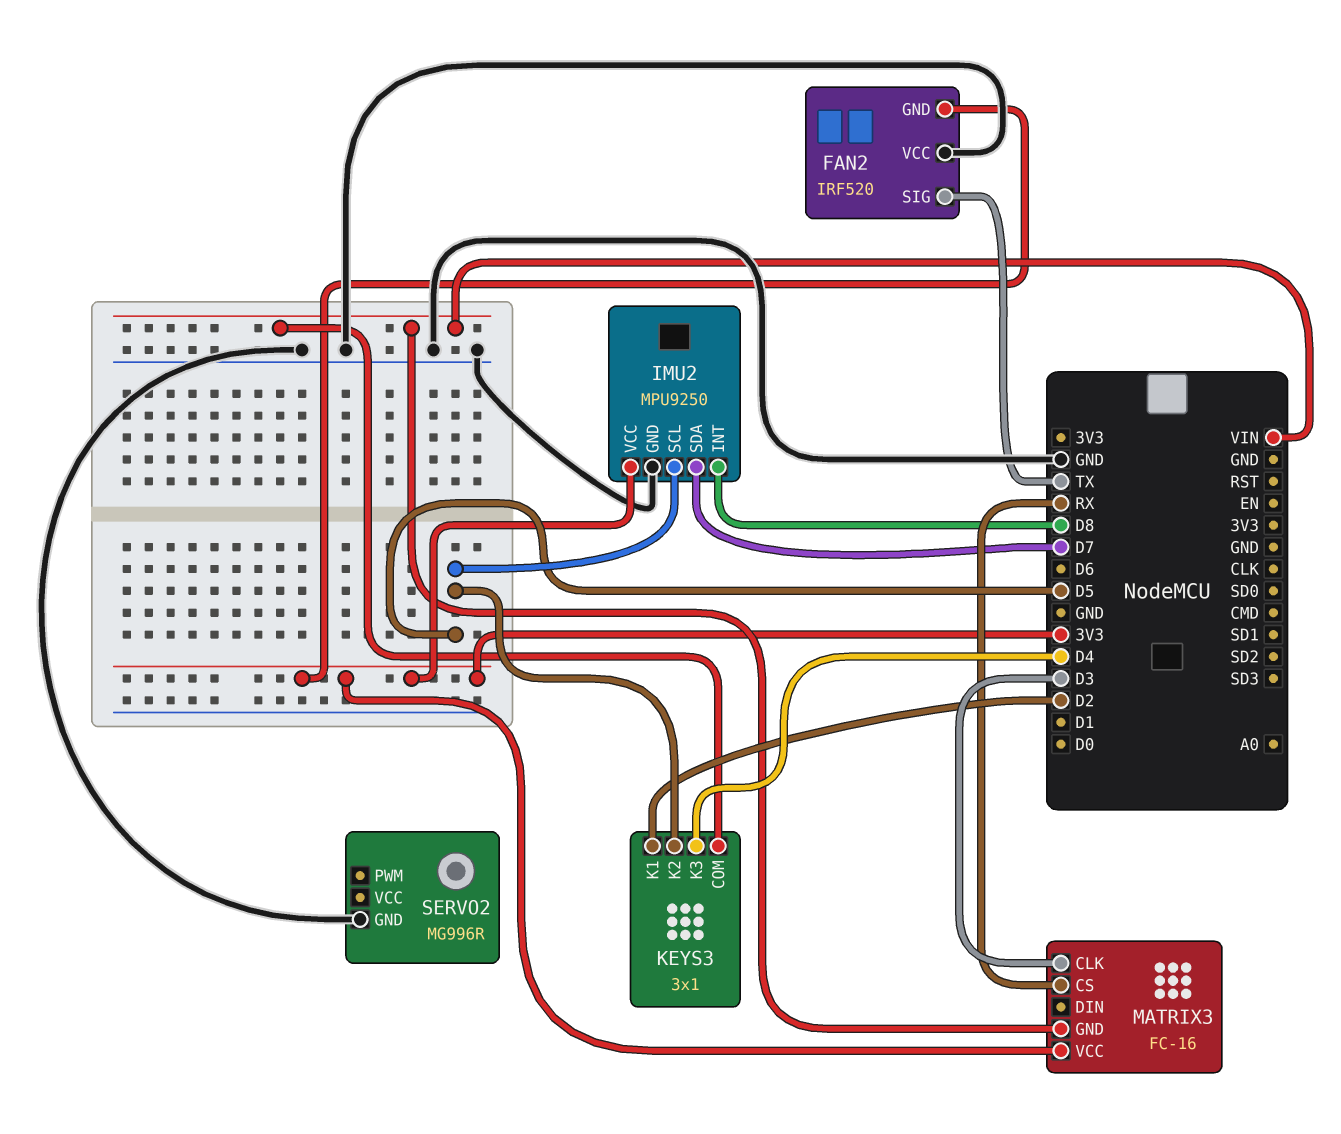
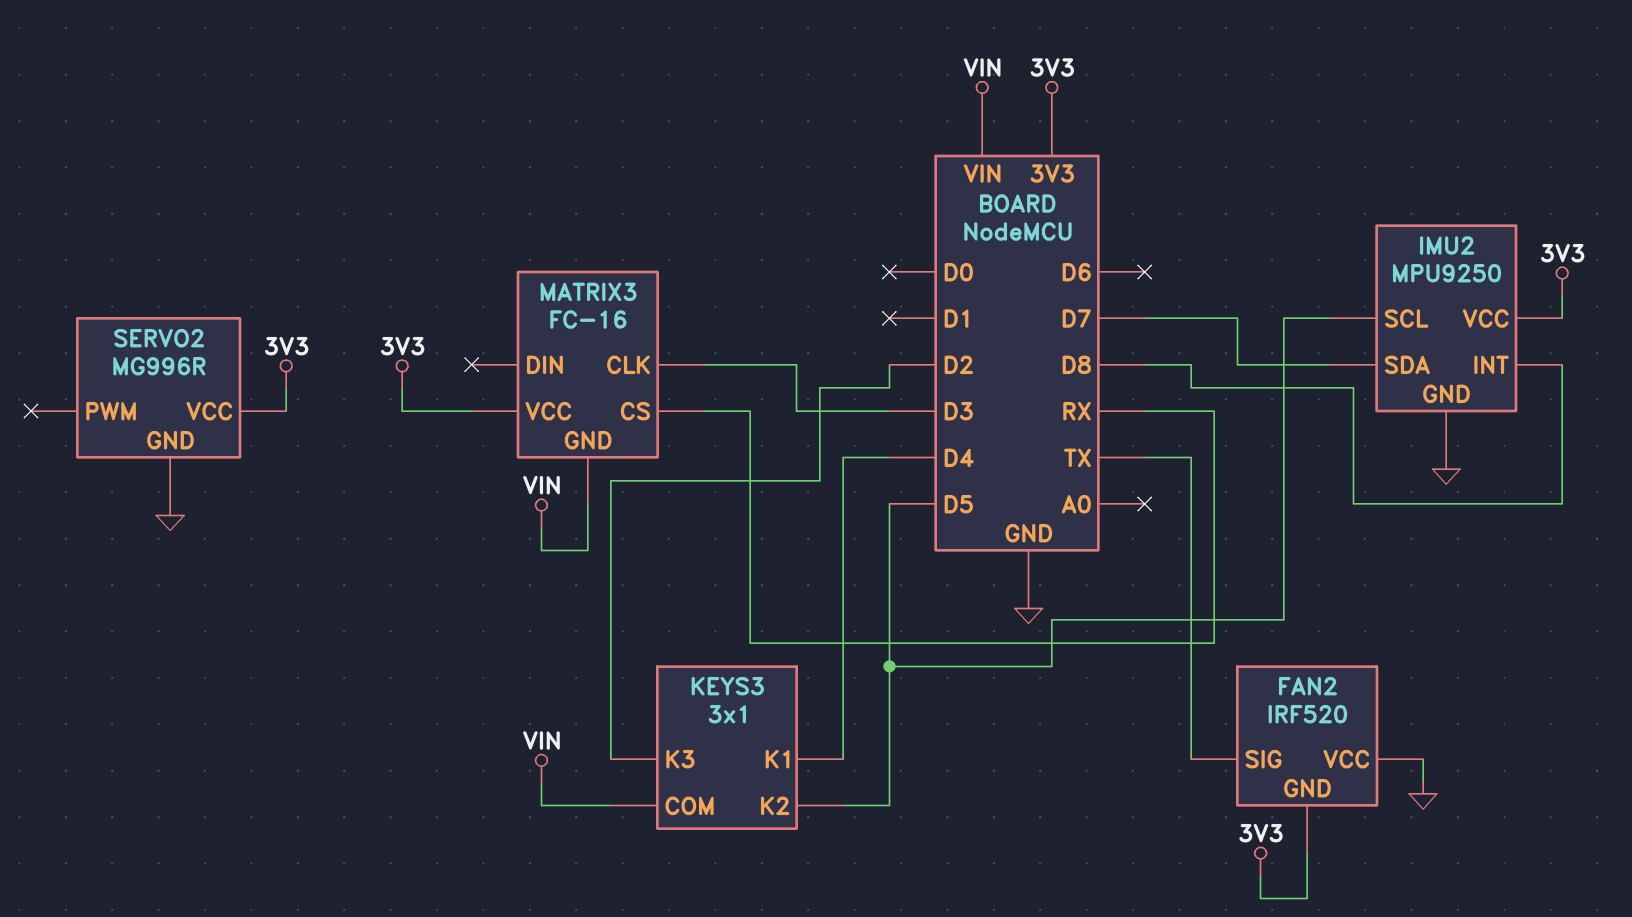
KEYS3 pin K1: D2 -> D4
KEYS3 pin K3: D4 -> D2
SERVO2 pin VCC: none -> 3V3

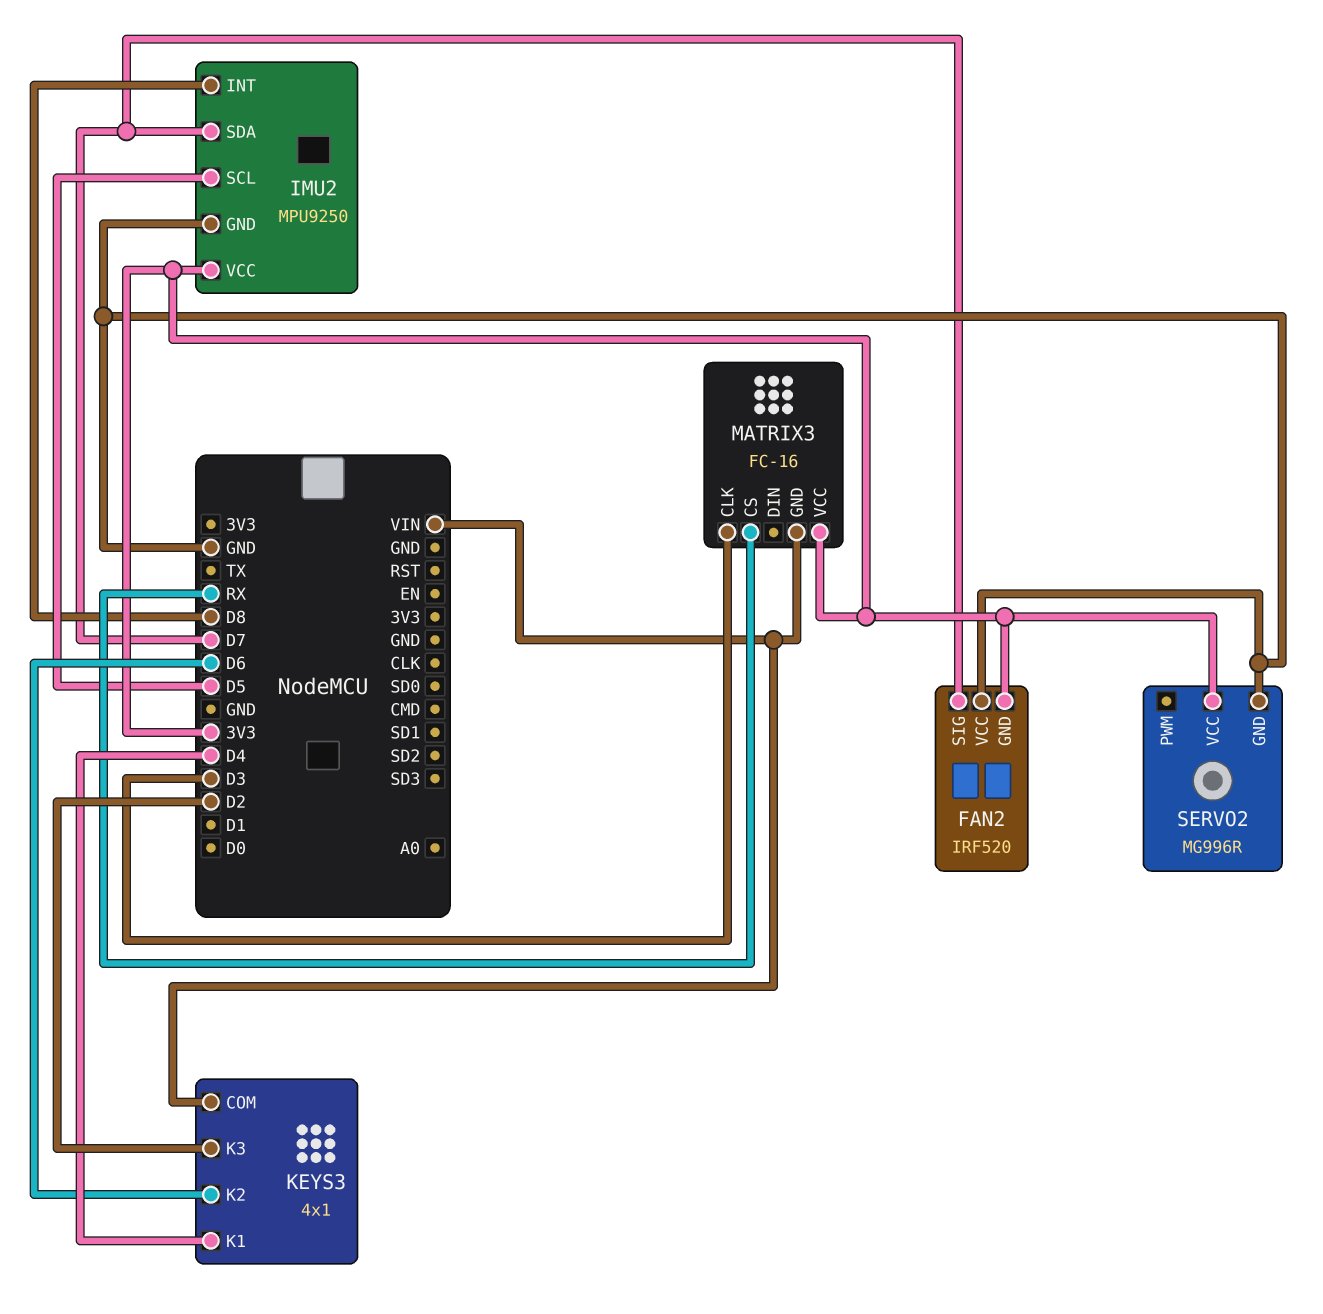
FAN2 pin SIG: TX -> D7
KEYS3: 3x1 -> 4x1
KEYS3 pin K2: D5 -> D6

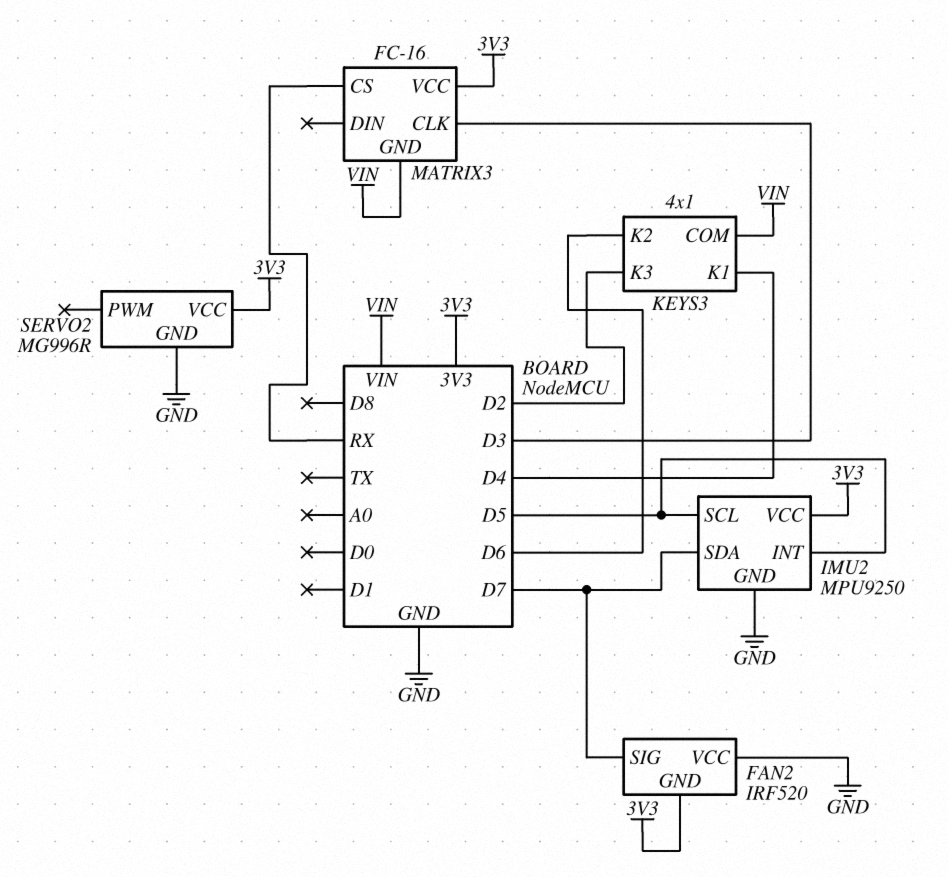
IMU2 pin INT: D8 -> D5

